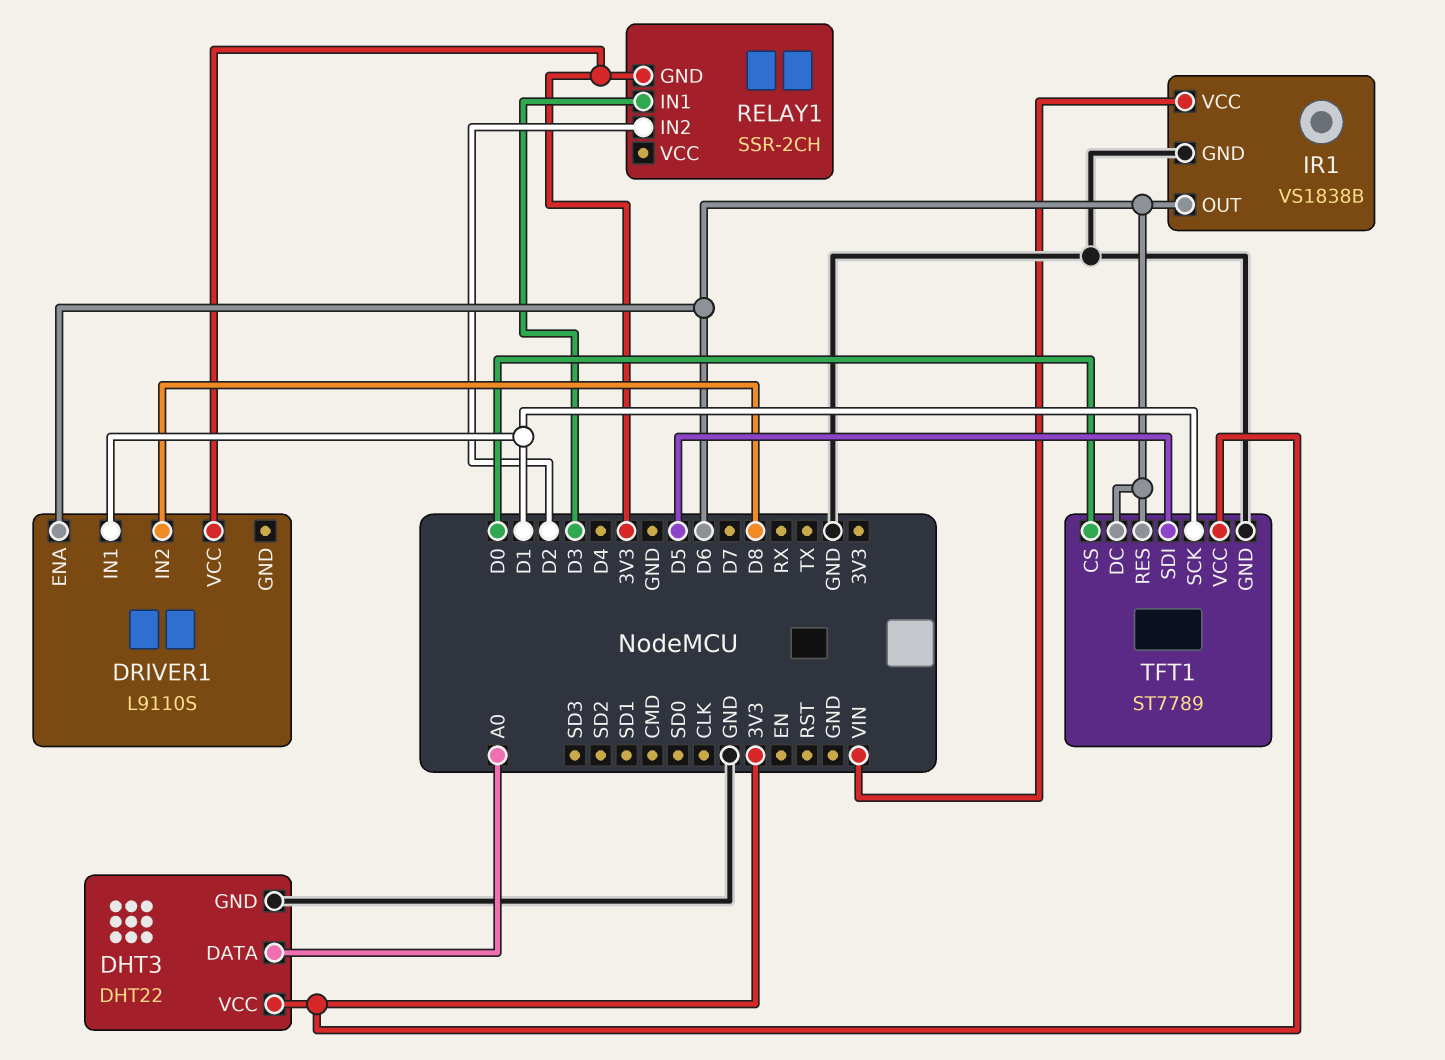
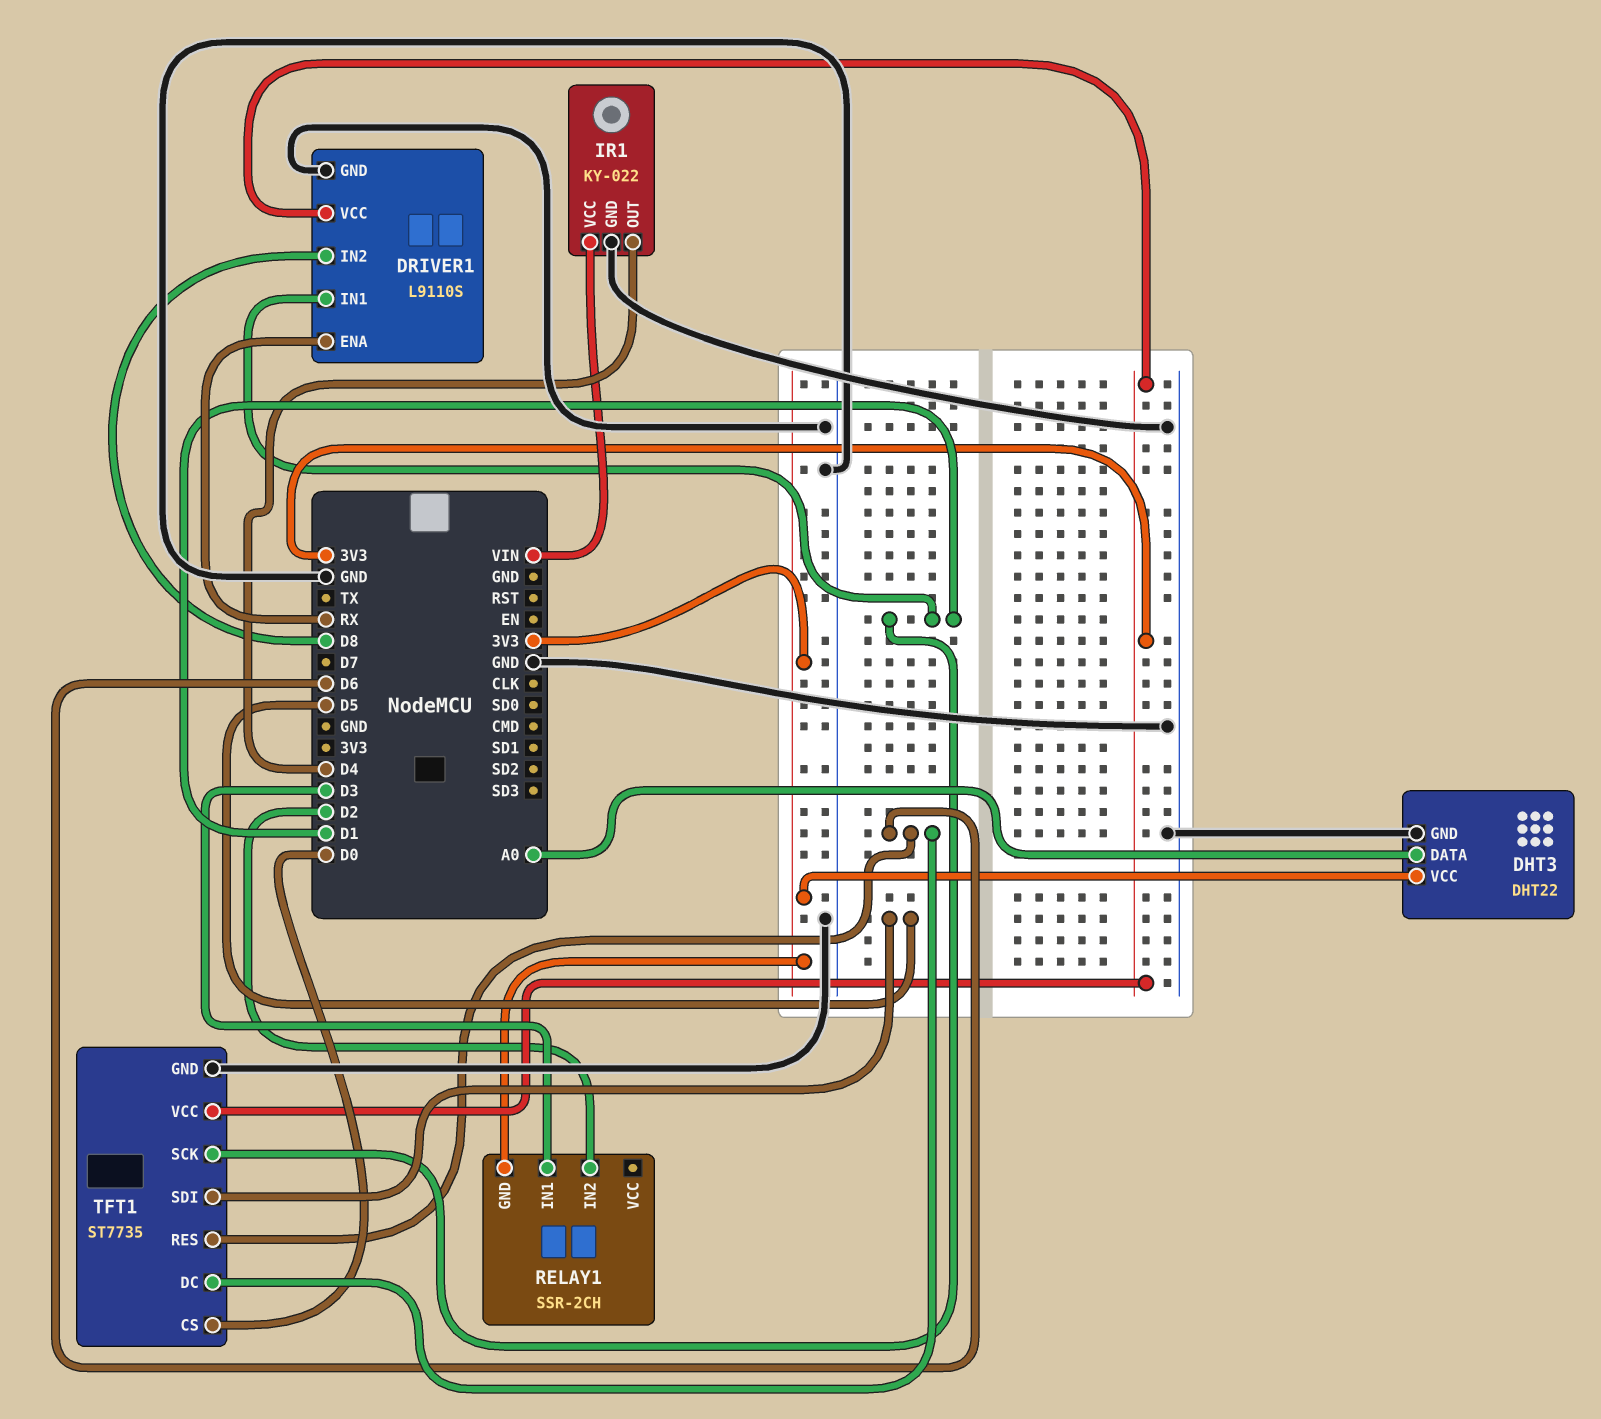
DRIVER1 pin ENA: D6 -> RX
DRIVER1 pin GND: none -> GND
IR1: VS1838B -> KY-022
IR1 pin OUT: D6 -> D4
TFT1: ST7789 -> ST7735

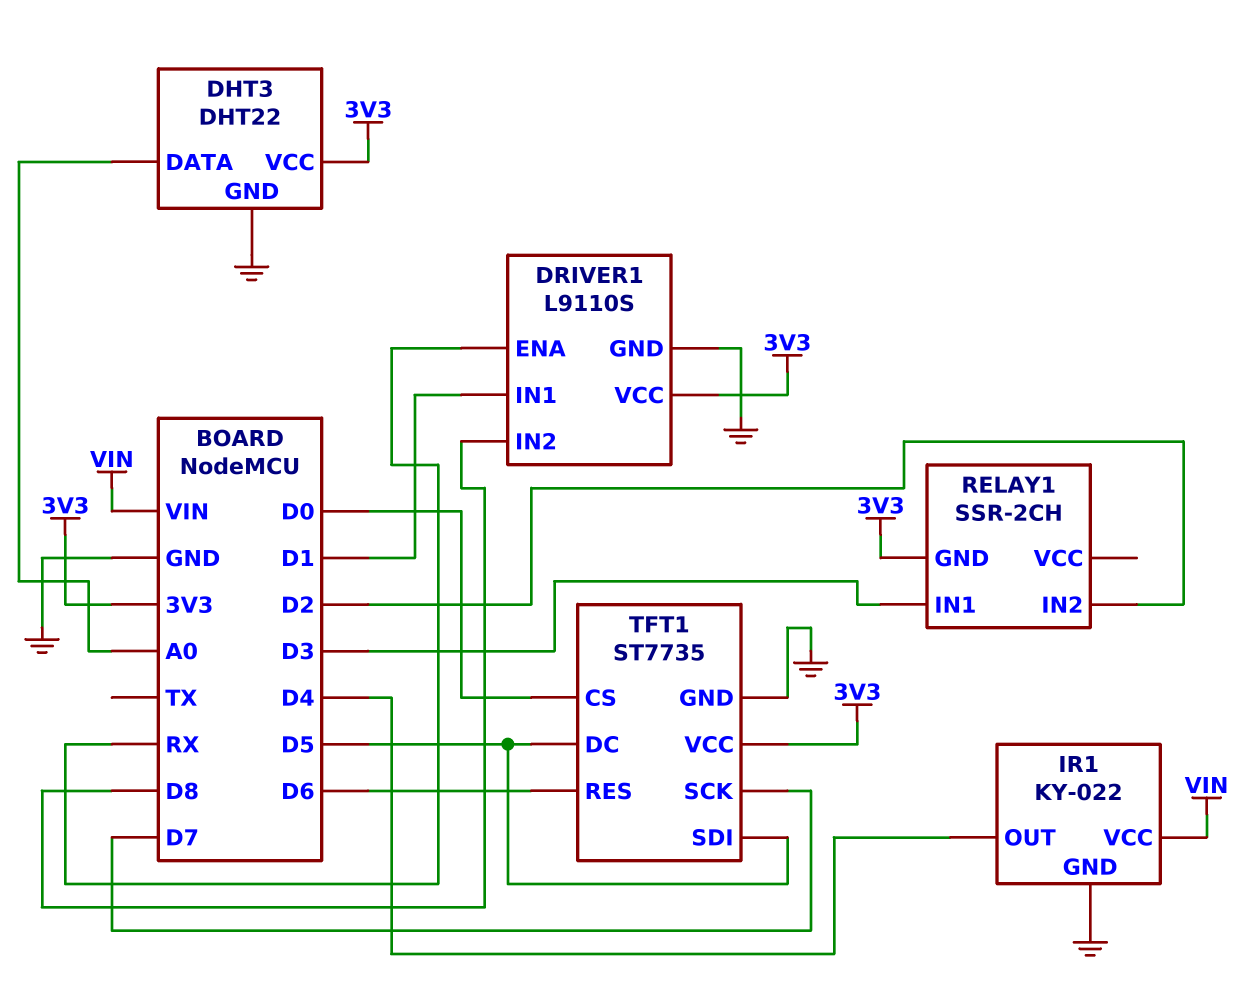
TFT1 pin DC: D6 -> D5
TFT1 pin SCK: D1 -> D7

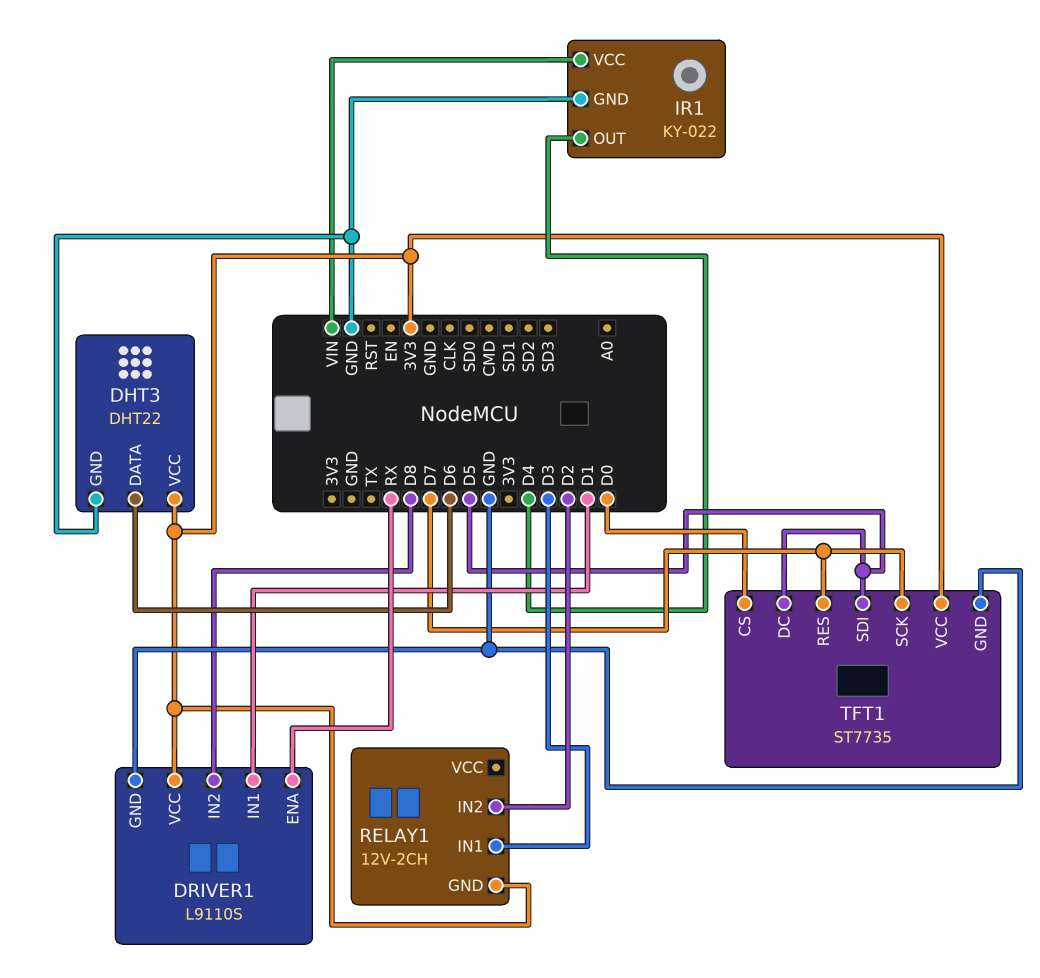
DHT3 pin DATA: A0 -> D6
RELAY1: SSR-2CH -> 12V-2CH
TFT1 pin RES: D6 -> D7

